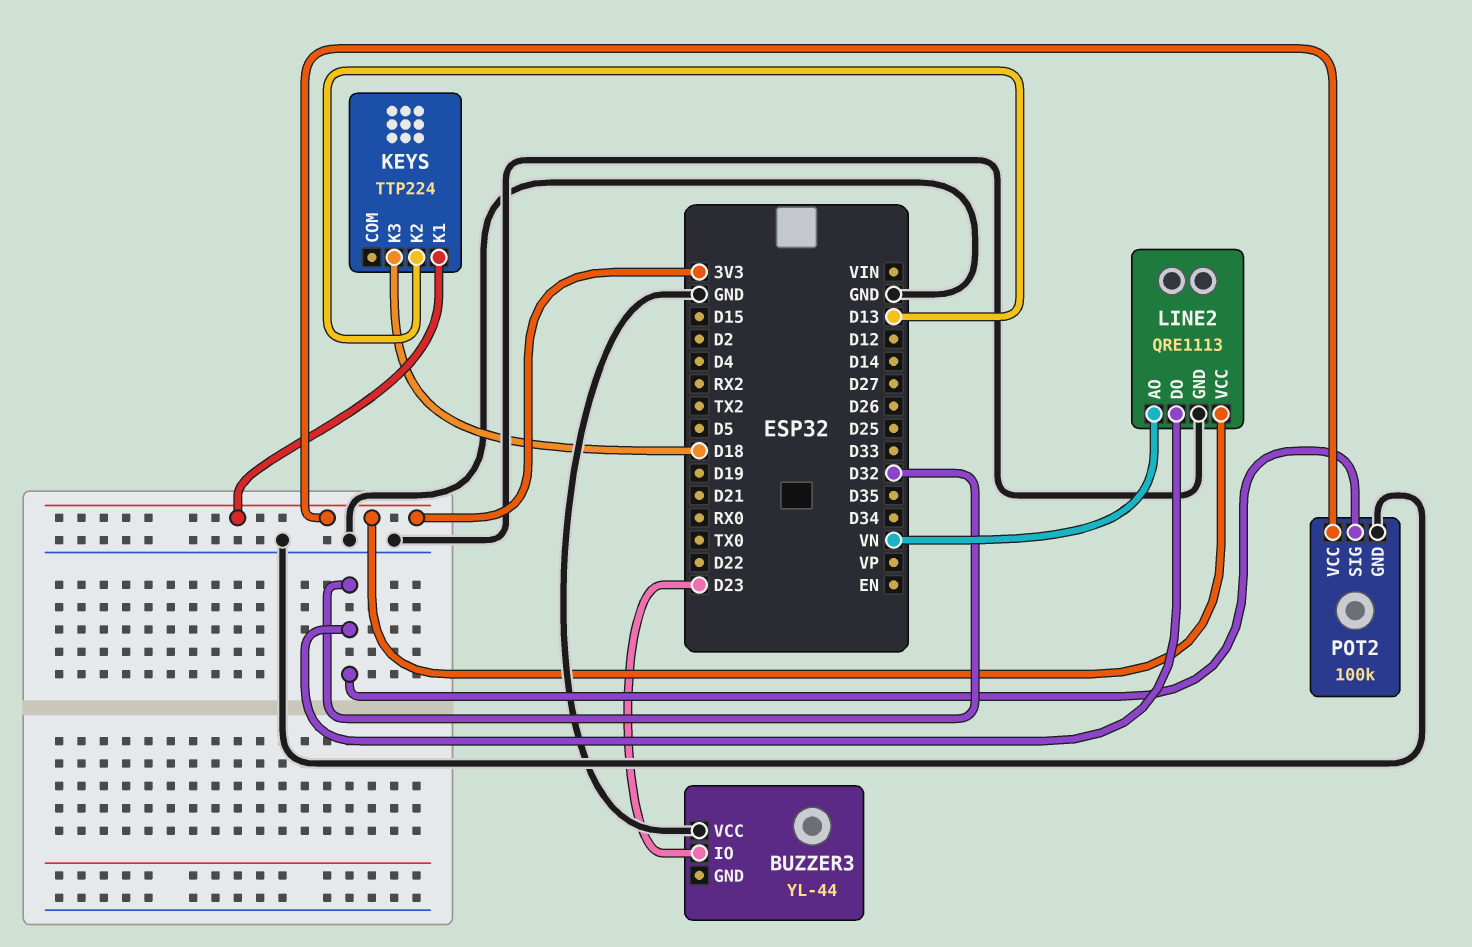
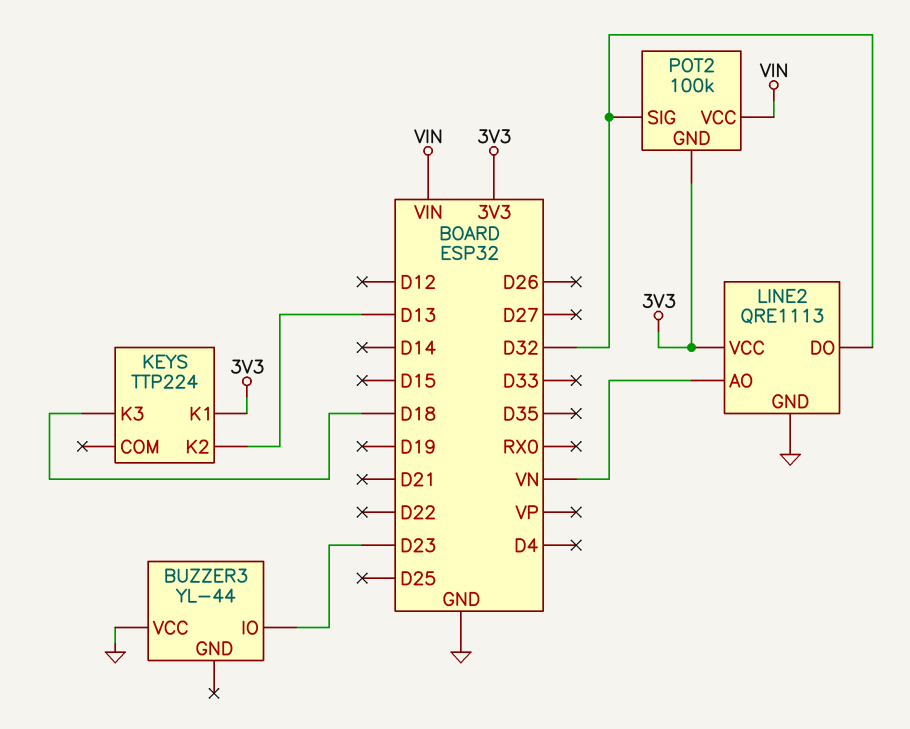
POT2 pin GND: GND -> 3V3
POT2 pin VCC: 3V3 -> VIN

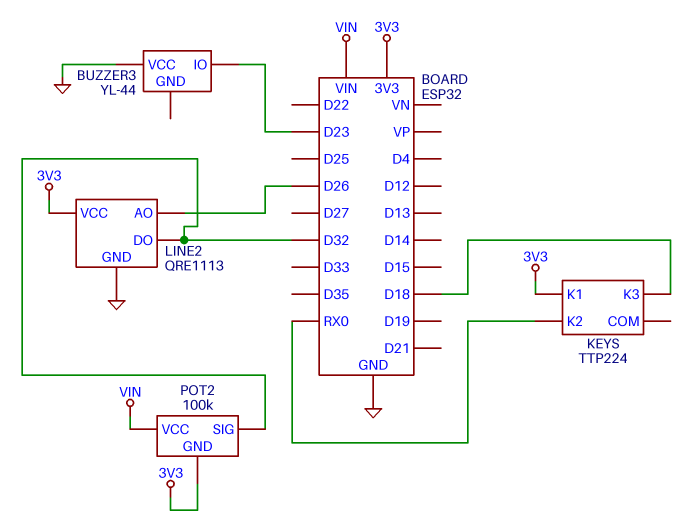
KEYS pin K2: D13 -> RX0
LINE2 pin AO: VN -> D26

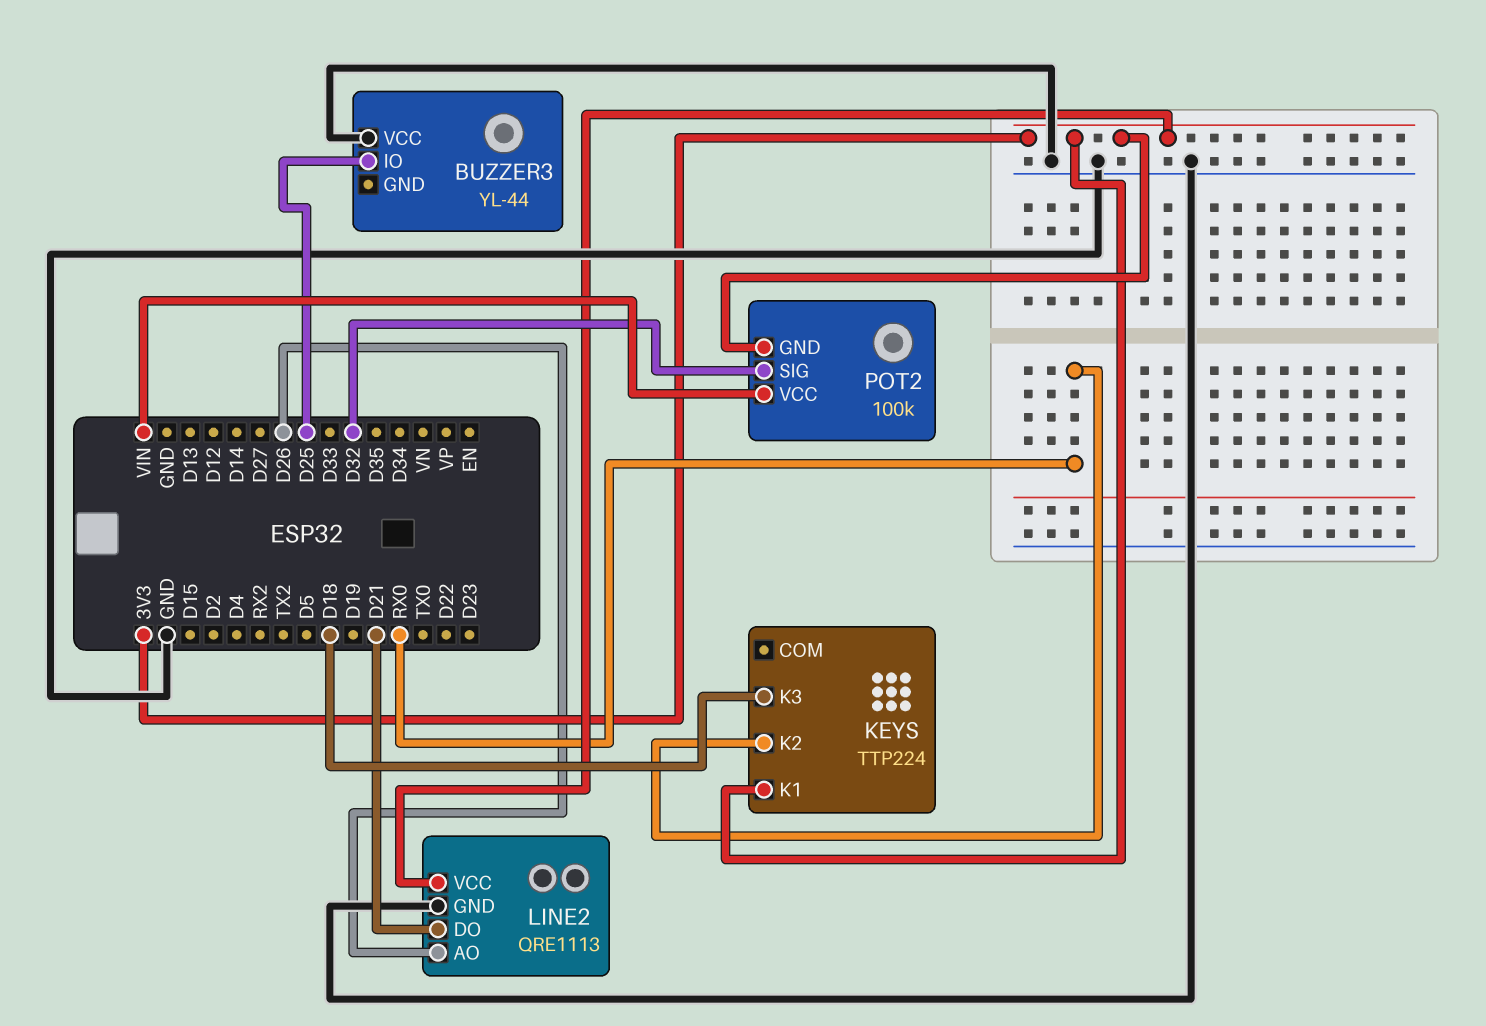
BUZZER3 pin IO: D23 -> D25
LINE2 pin DO: D32 -> D21

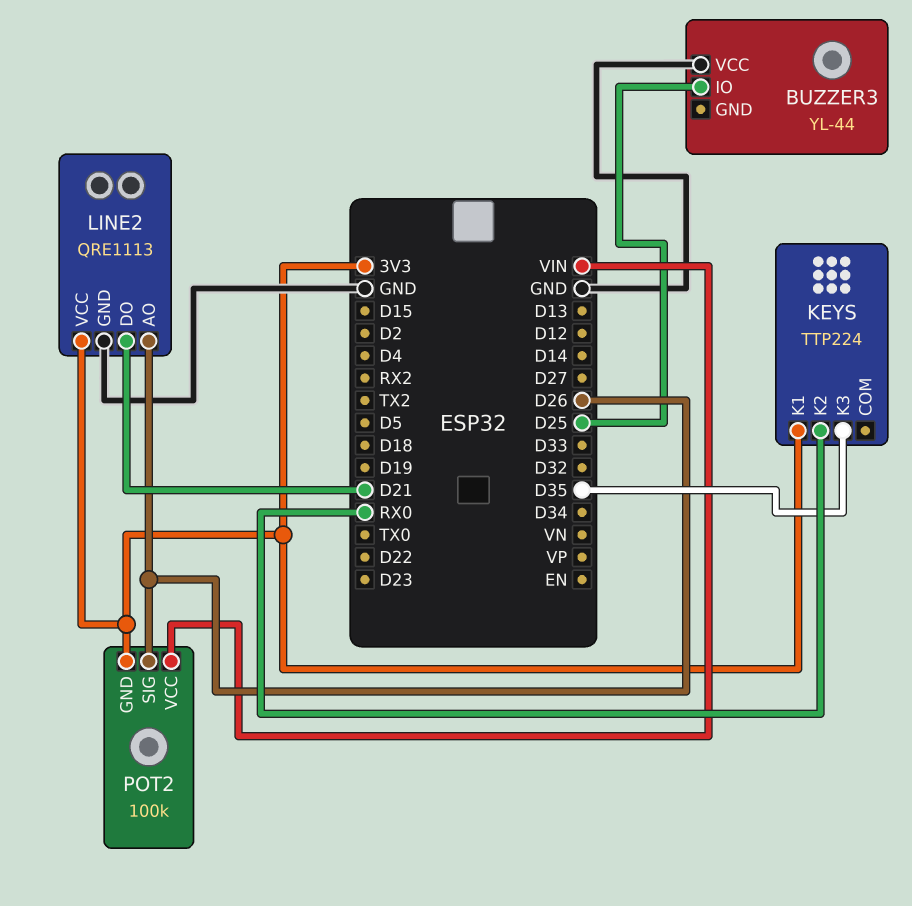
KEYS pin K3: D18 -> D35
POT2 pin SIG: D32 -> D26

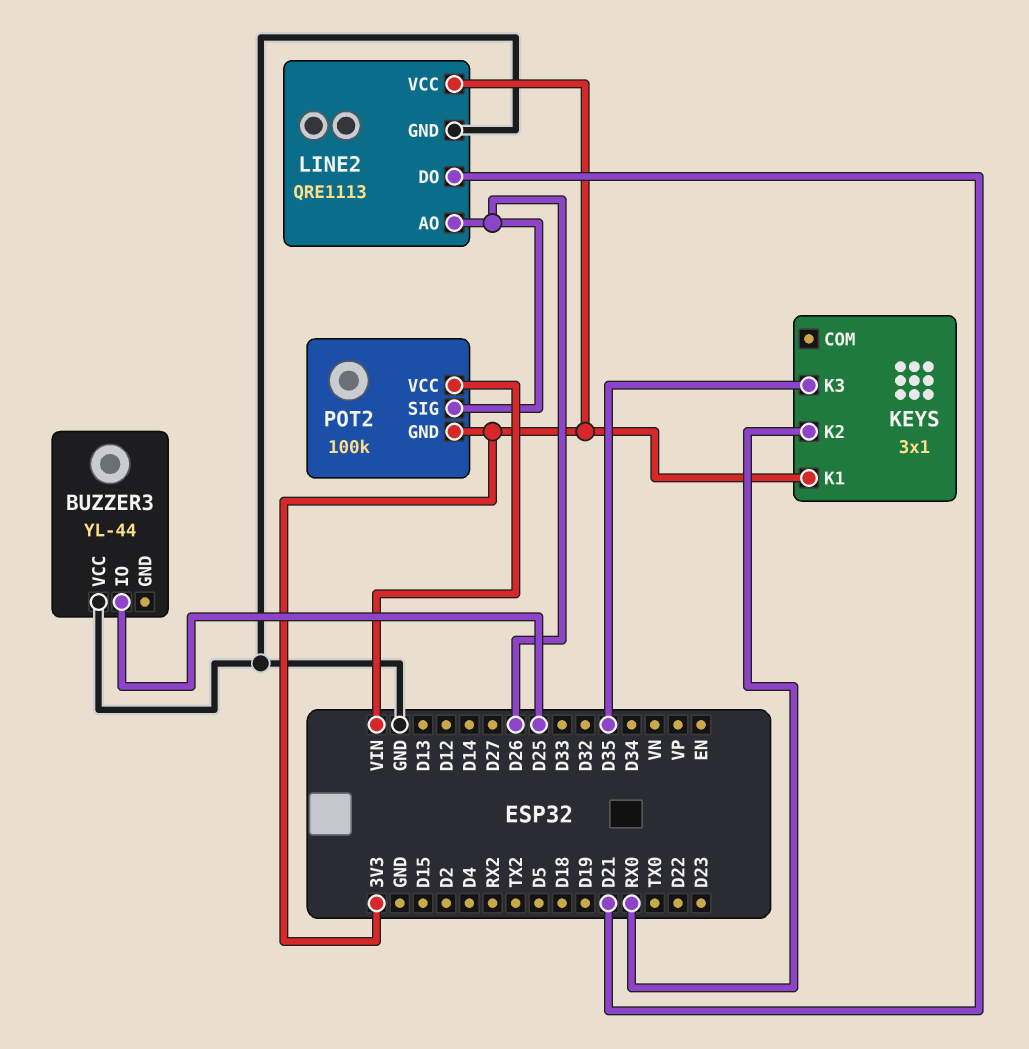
KEYS: TTP224 -> 3x1

